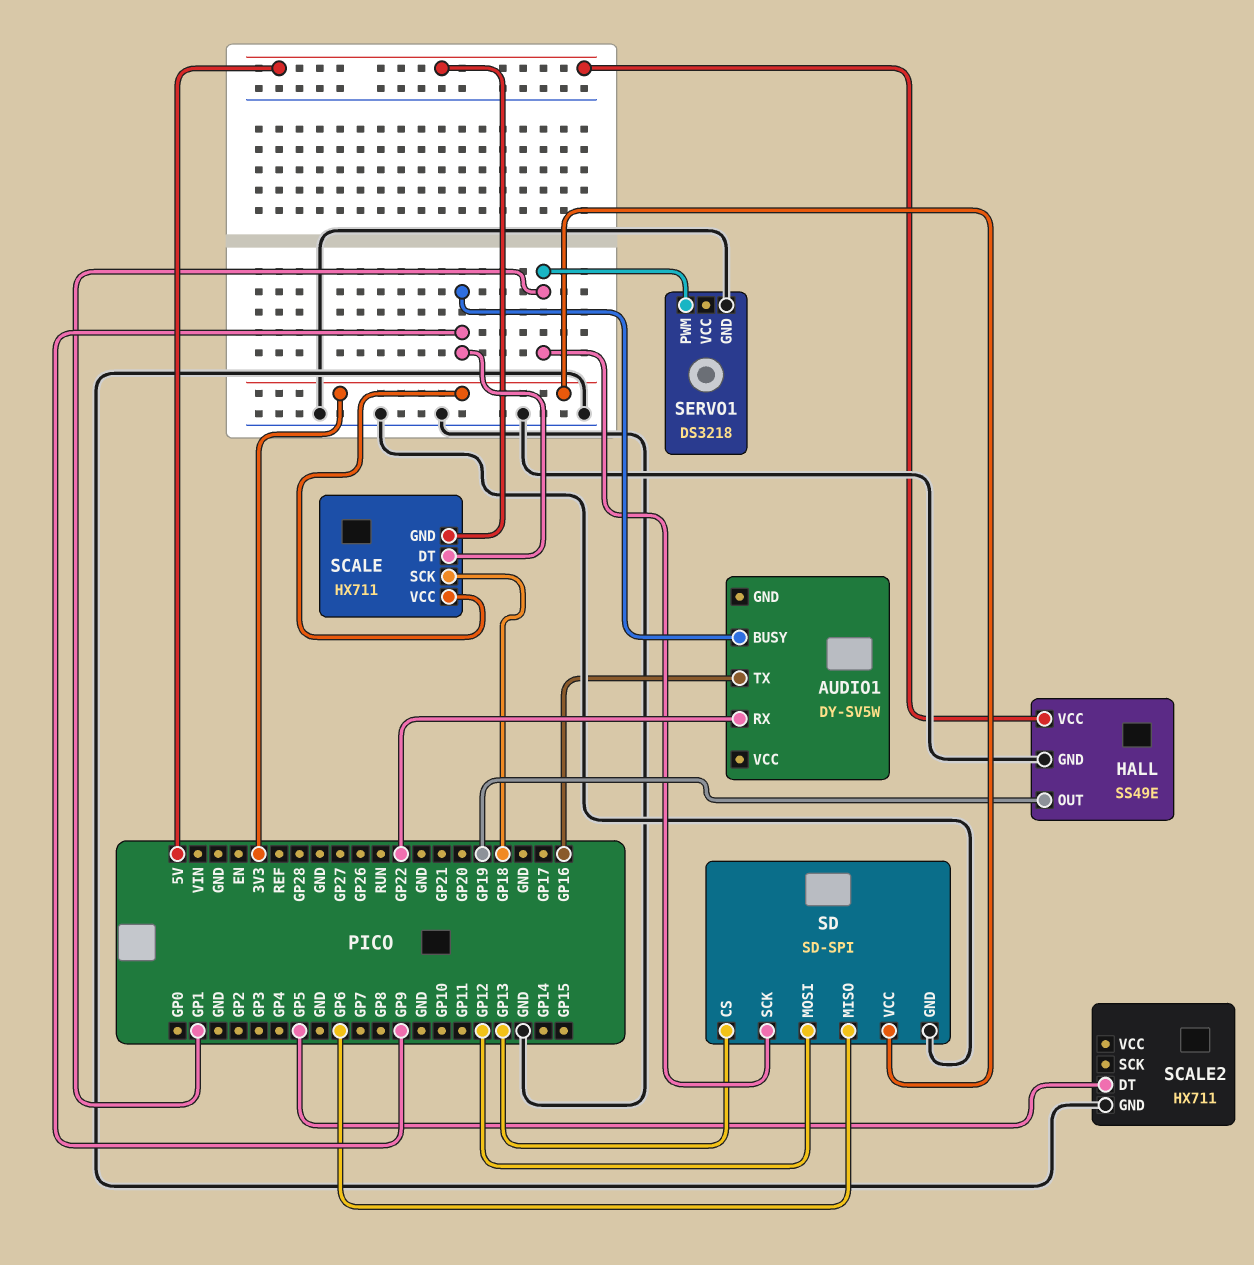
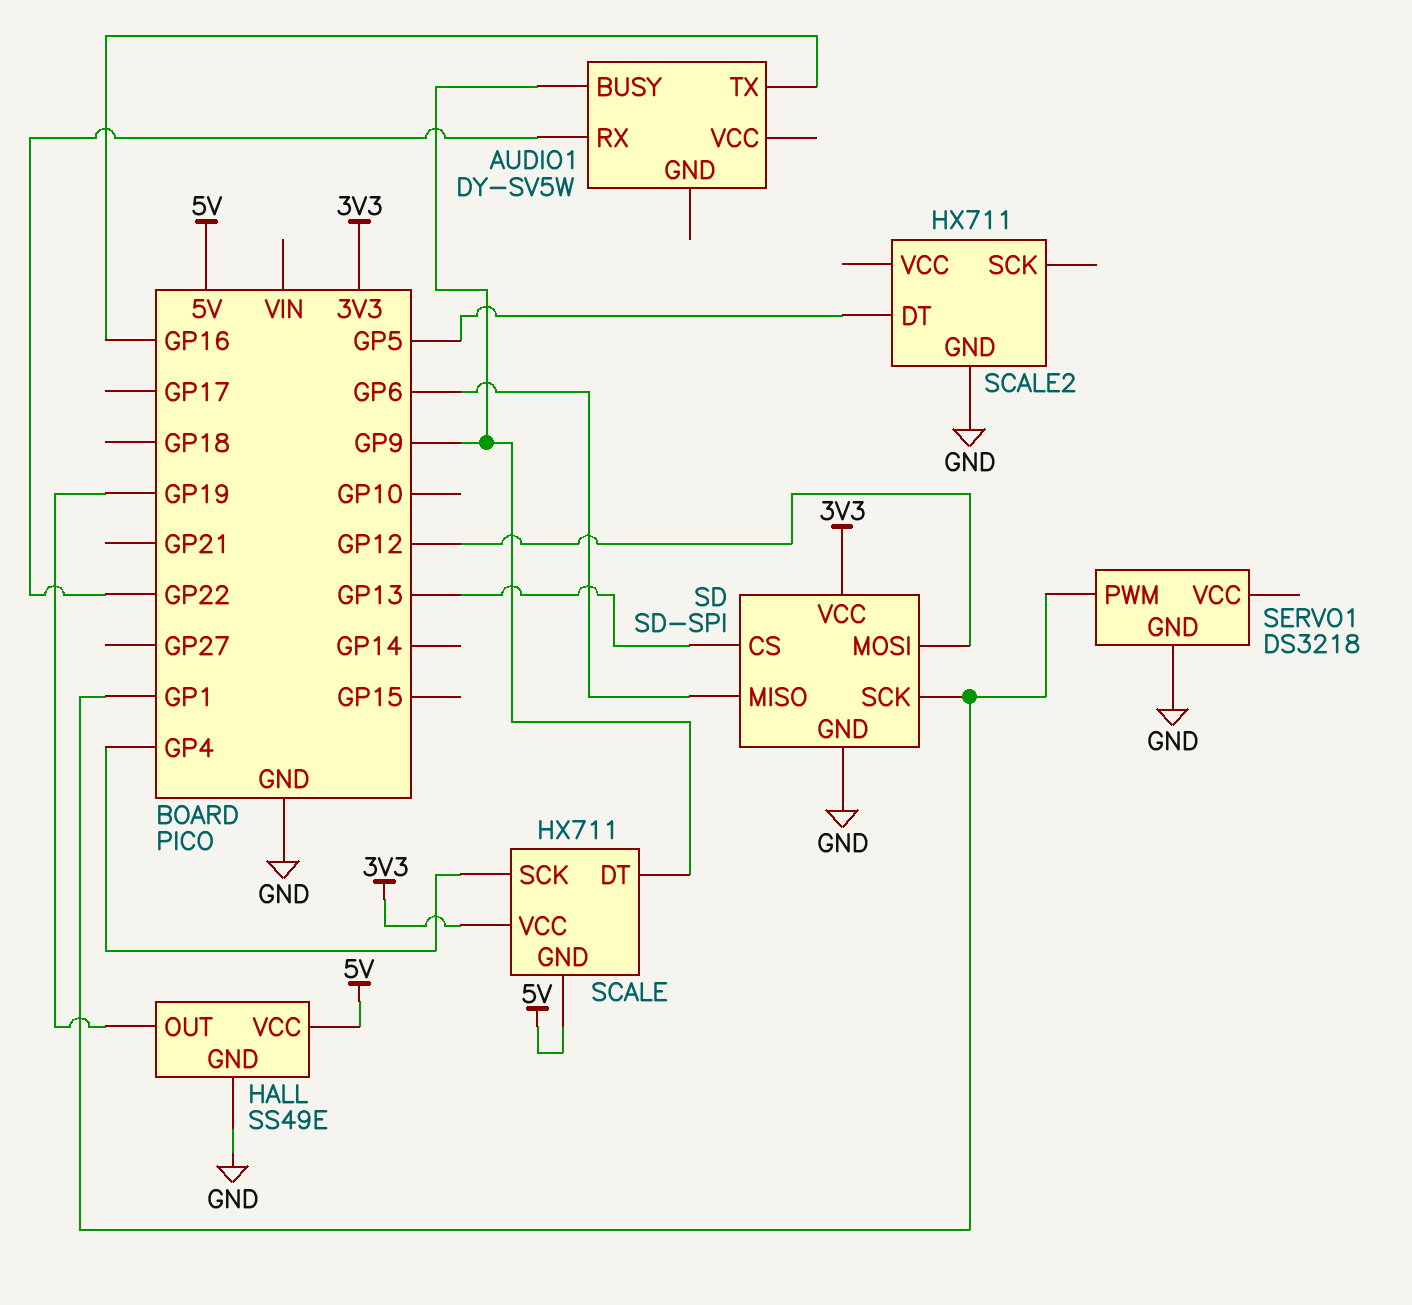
SCALE pin SCK: GP18 -> GP4

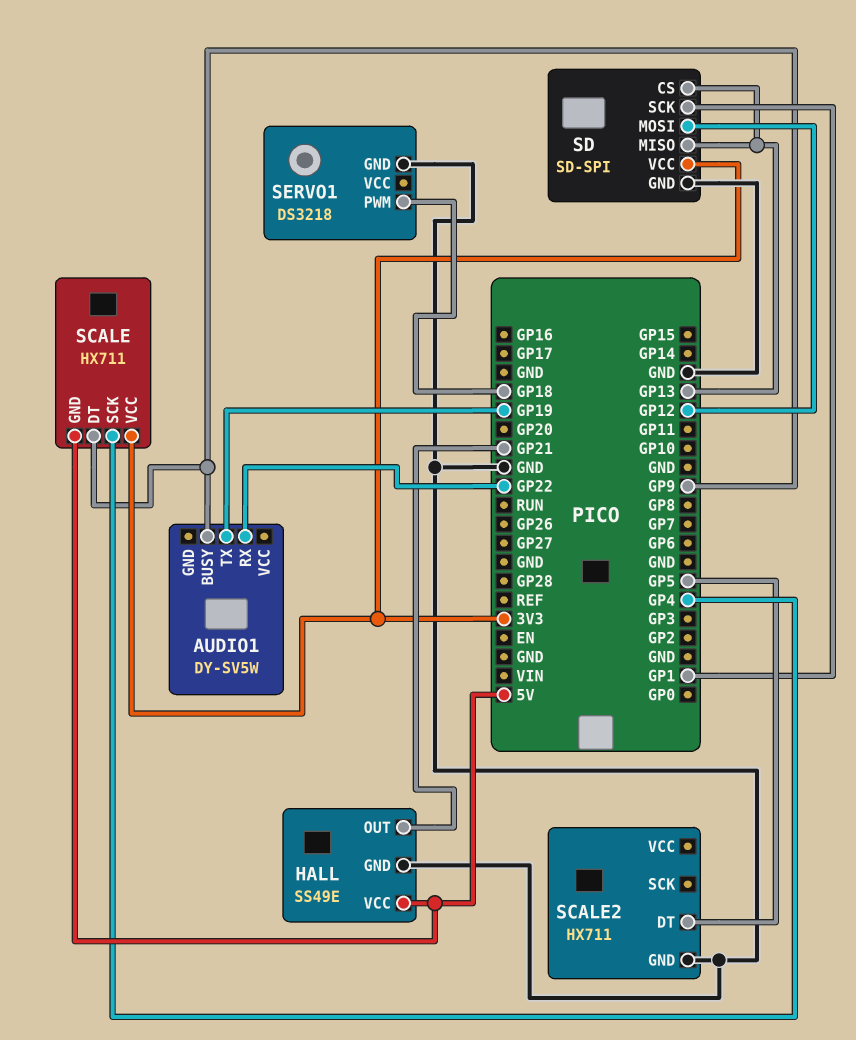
AUDIO1 pin TX: GP16 -> GP19
HALL pin OUT: GP19 -> GP21
SD pin MISO: GP6 -> GP13
SERVO1 pin PWM: GP1 -> GP18

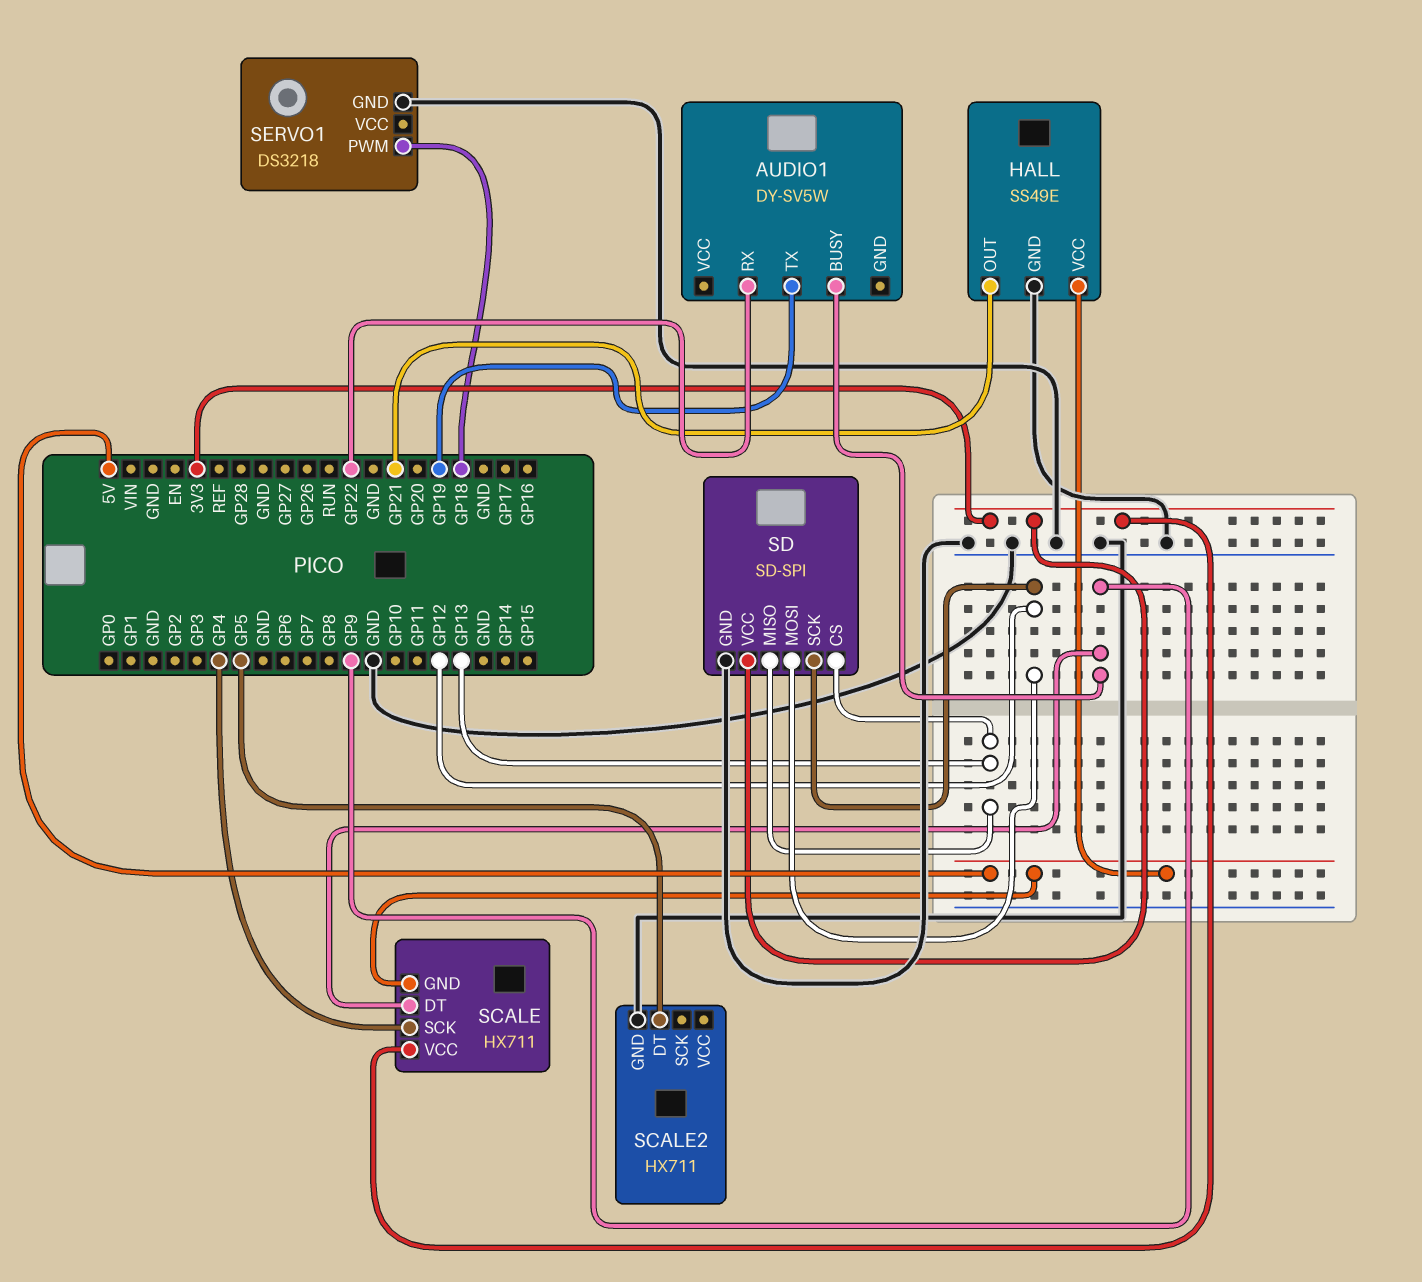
SD pin SCK: GP1 -> GP12

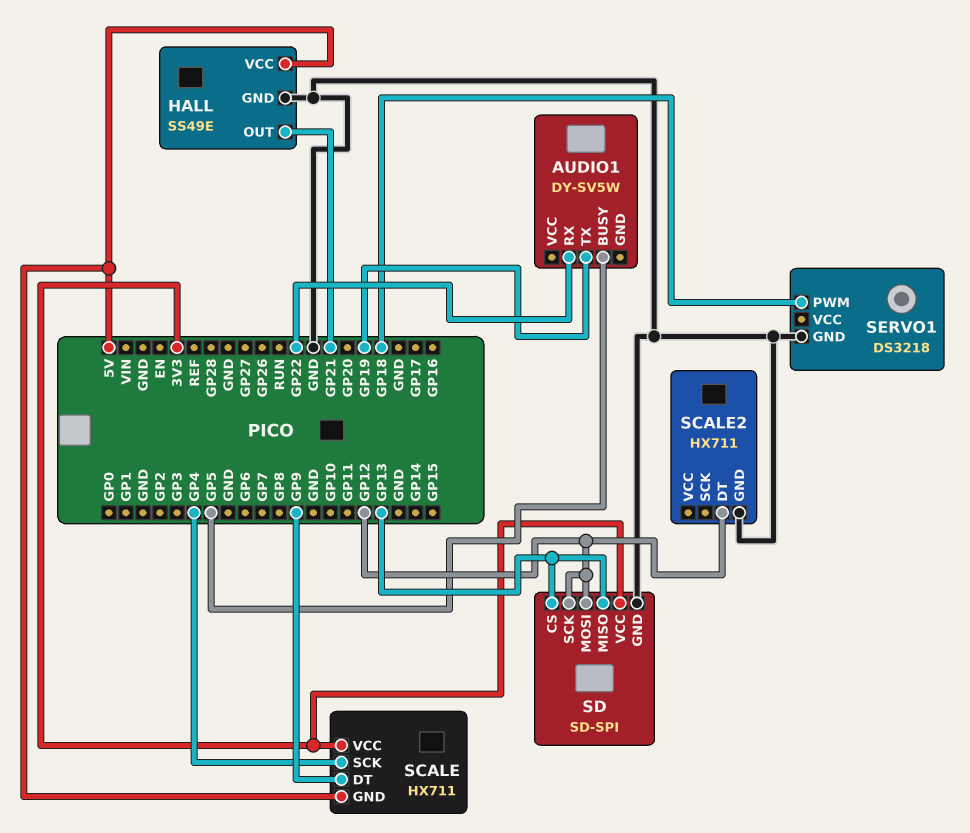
AUDIO1 pin BUSY: GP9 -> GP5
SCALE2 pin DT: GP5 -> GP12

